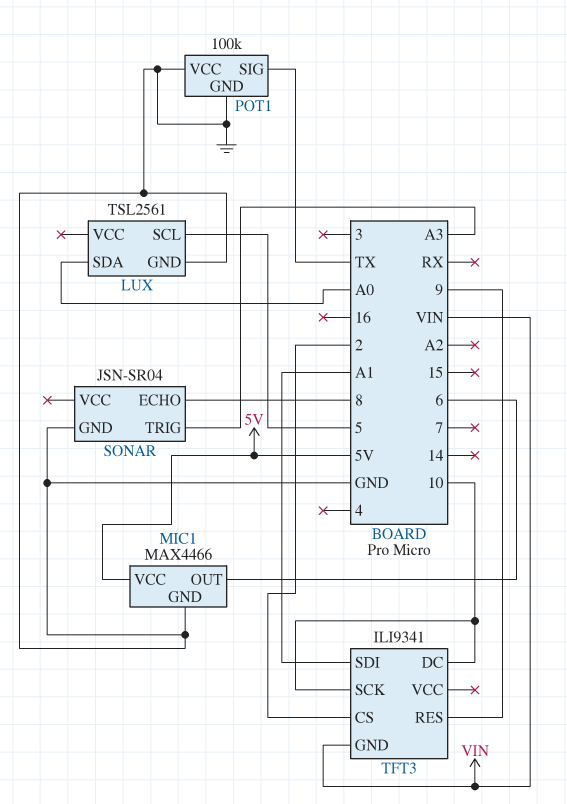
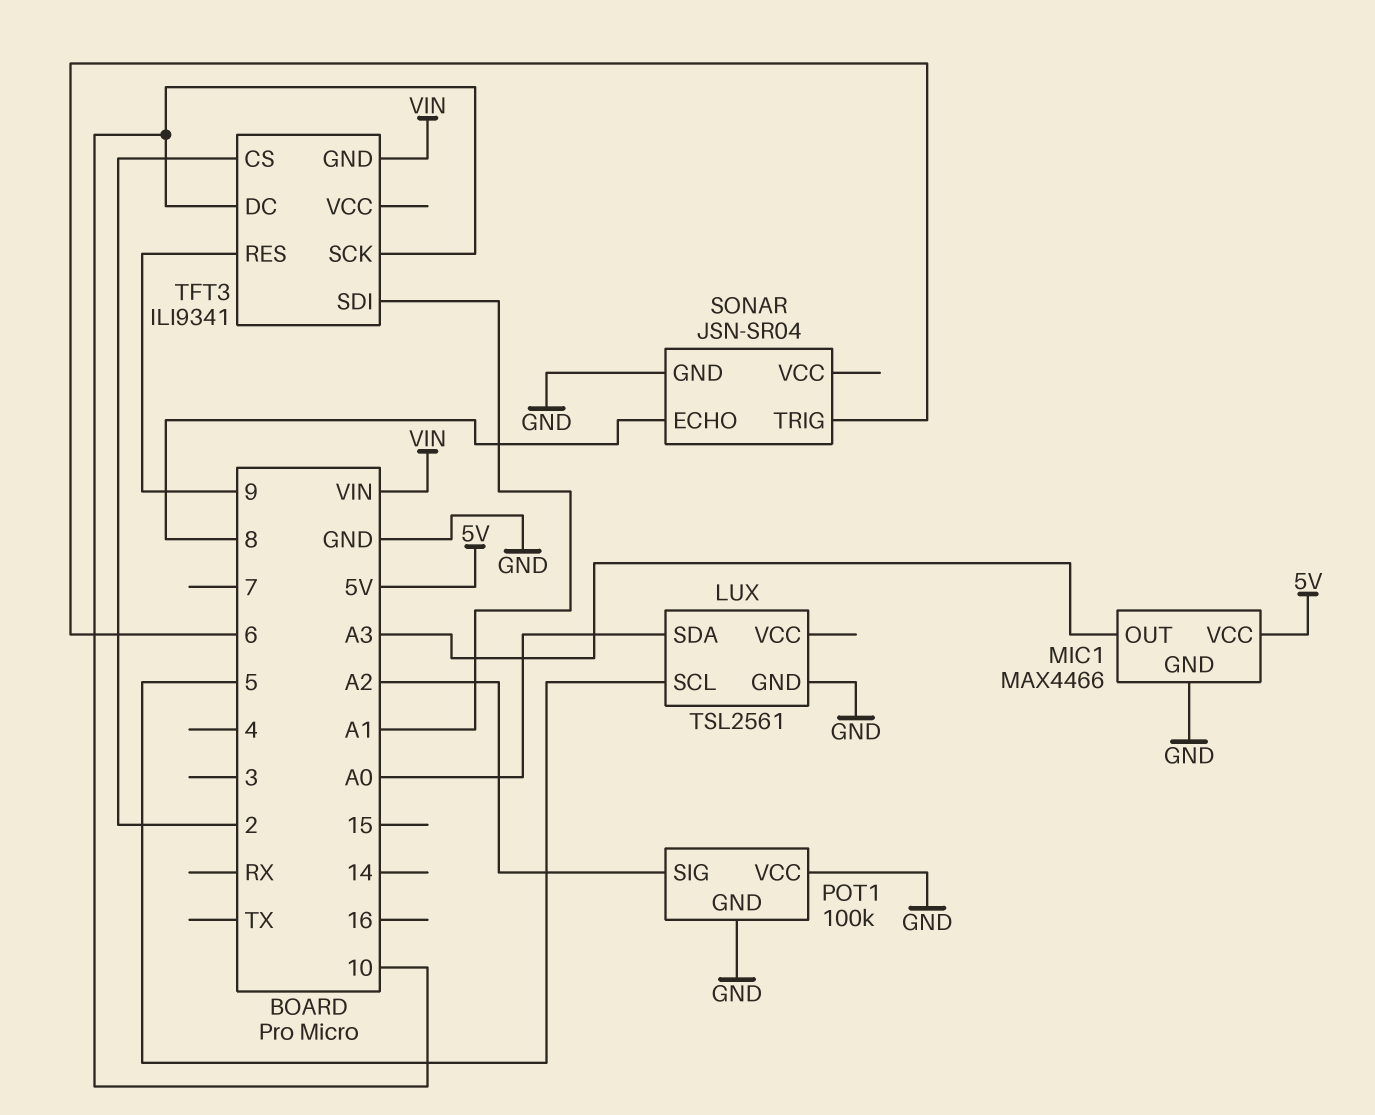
MIC1 pin OUT: 6 -> A3
POT1 pin SIG: TX -> A2
SONAR pin TRIG: A3 -> 6

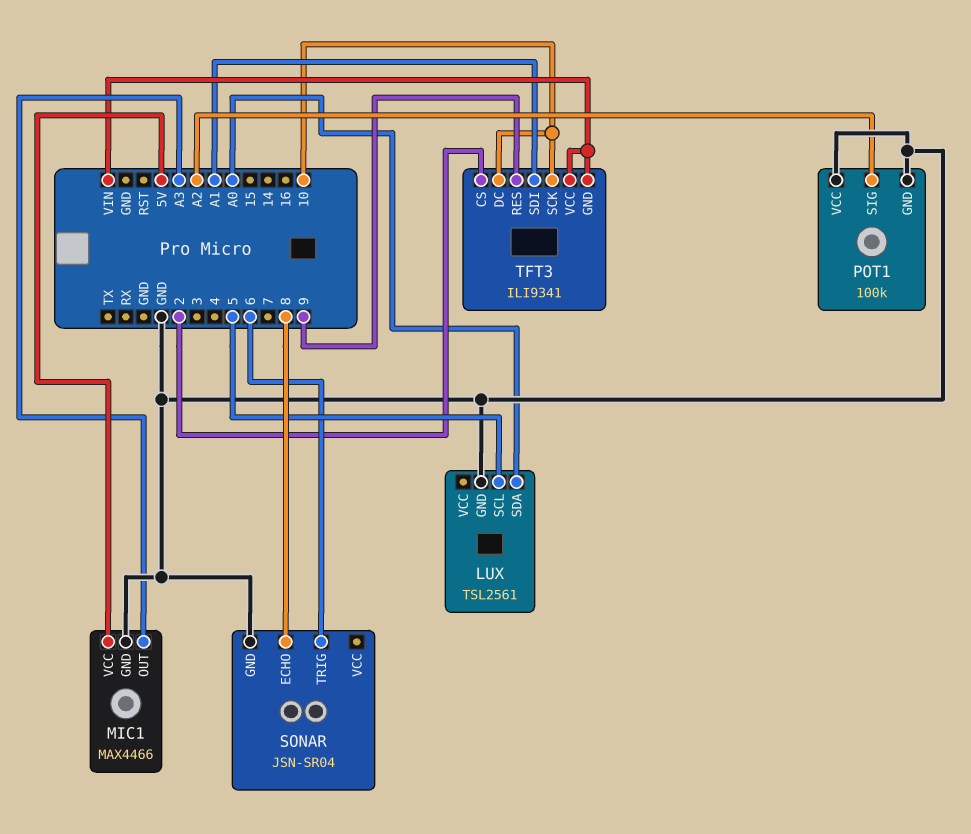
TFT3 pin VCC: none -> VIN

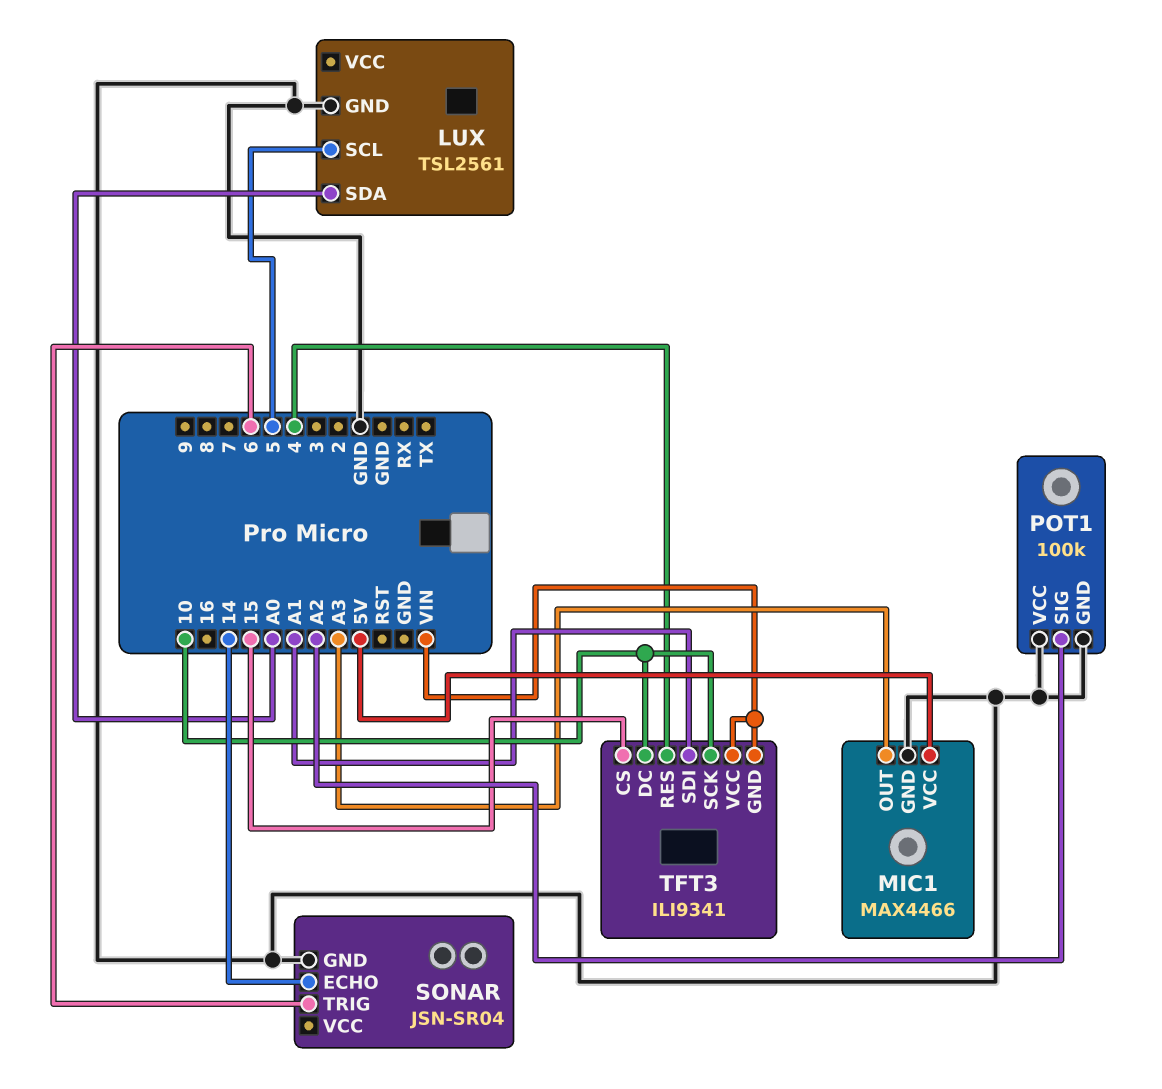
SONAR pin ECHO: 8 -> 14
TFT3 pin CS: 2 -> 15
TFT3 pin RES: 9 -> 4

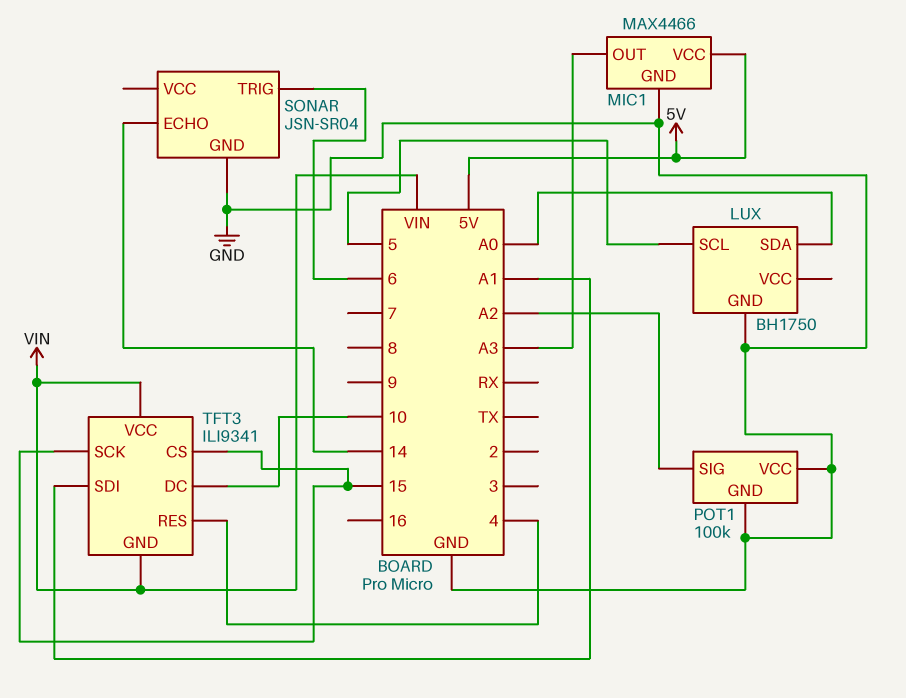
LUX: TSL2561 -> BH1750
TFT3 pin SCK: 10 -> 15

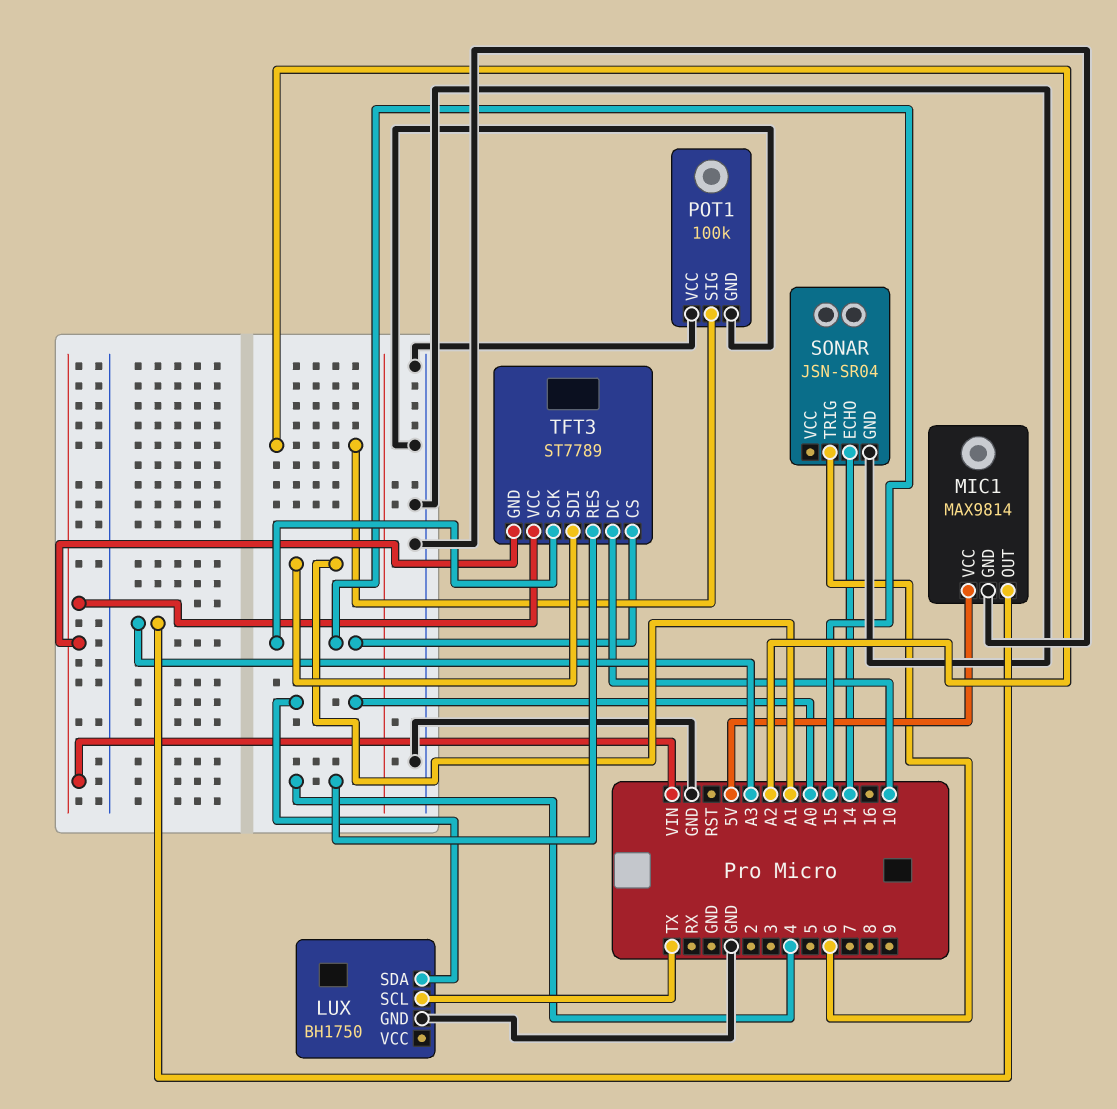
LUX pin SCL: 5 -> TX
MIC1: MAX4466 -> MAX9814
TFT3: ILI9341 -> ST7789

